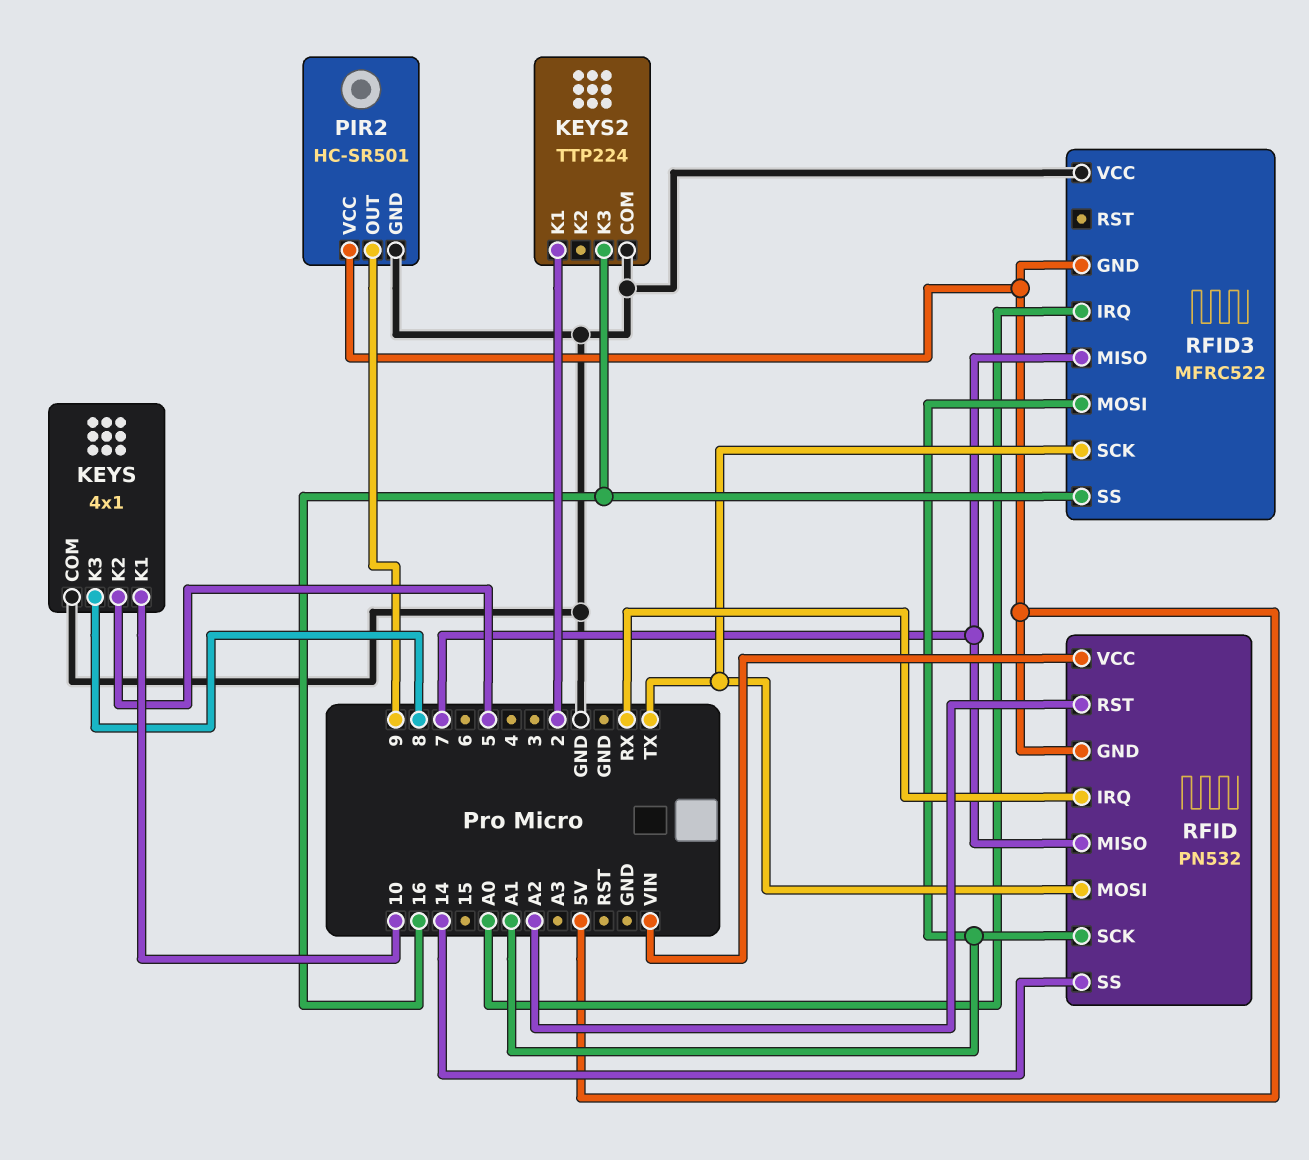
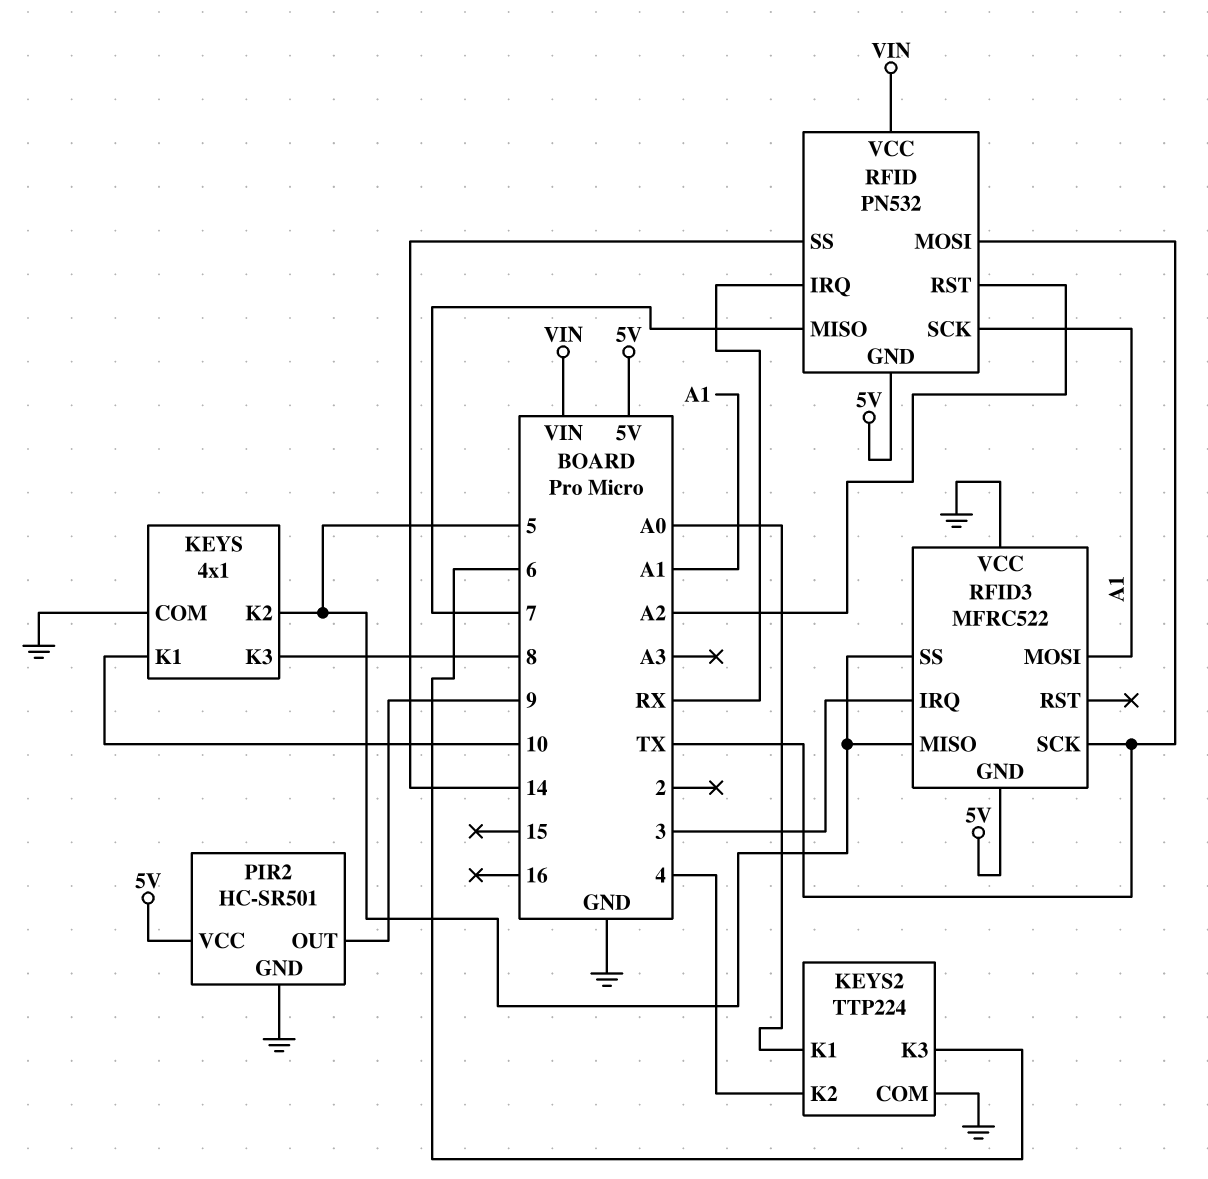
KEYS2 pin K1: 2 -> A0
KEYS2 pin K2: none -> 4
KEYS2 pin K3: 16 -> 6
RFID3 pin IRQ: A0 -> 3
RFID3 pin MISO: 7 -> 5
RFID3 pin SS: 16 -> 5

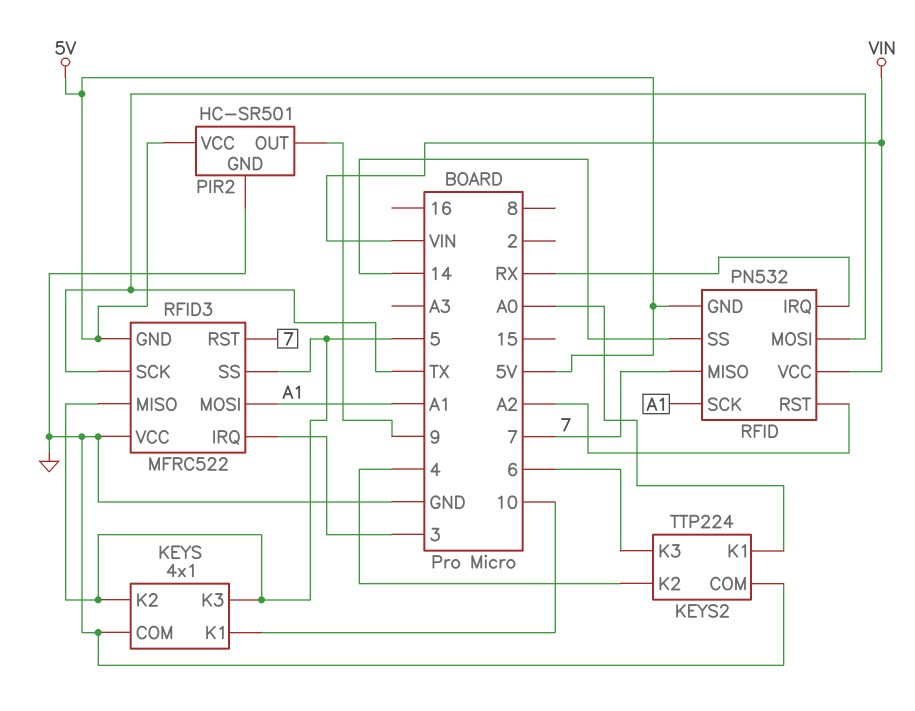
KEYS pin K3: 8 -> 5
RFID3 pin RST: none -> 7

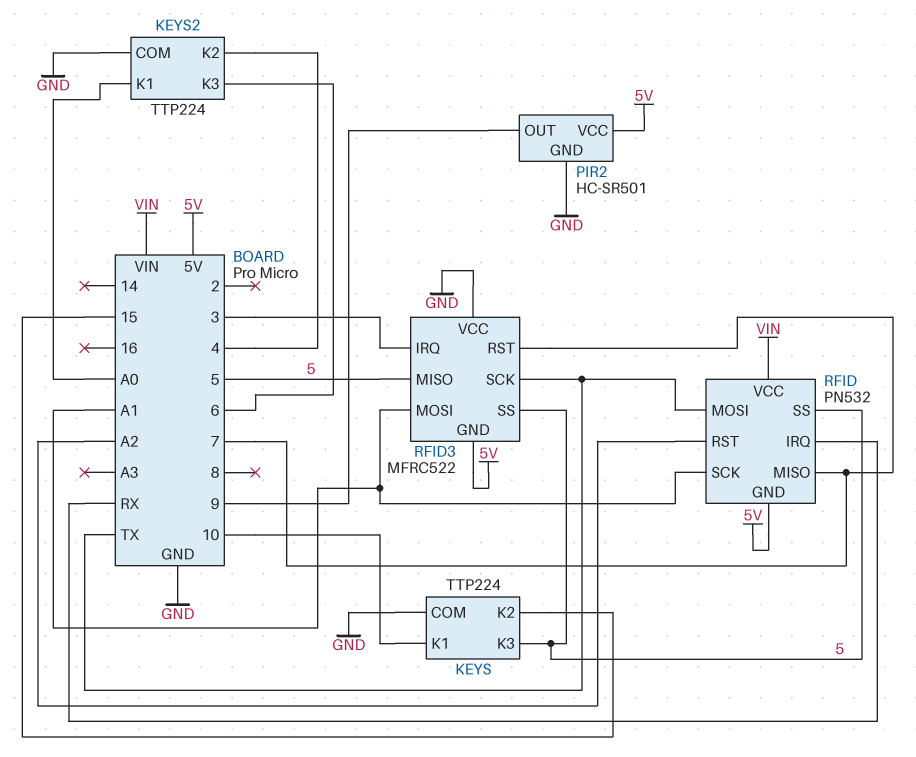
KEYS: 4x1 -> TTP224
KEYS pin K2: 5 -> 15
RFID pin SS: 14 -> 5

